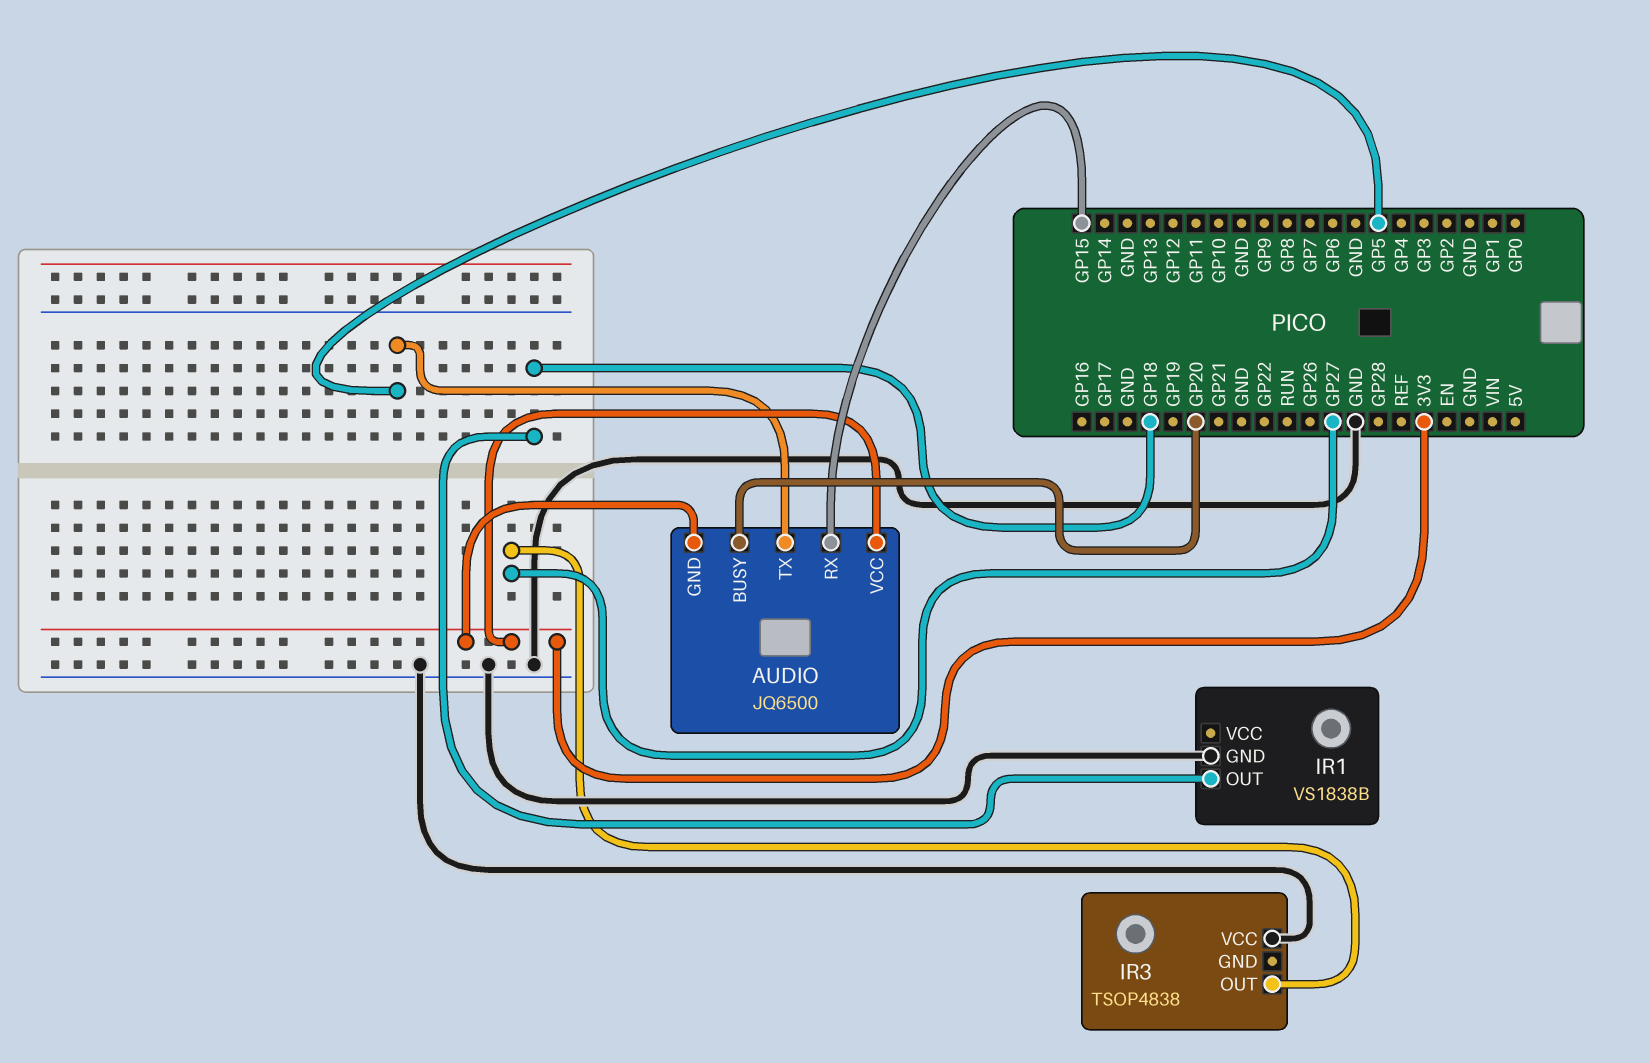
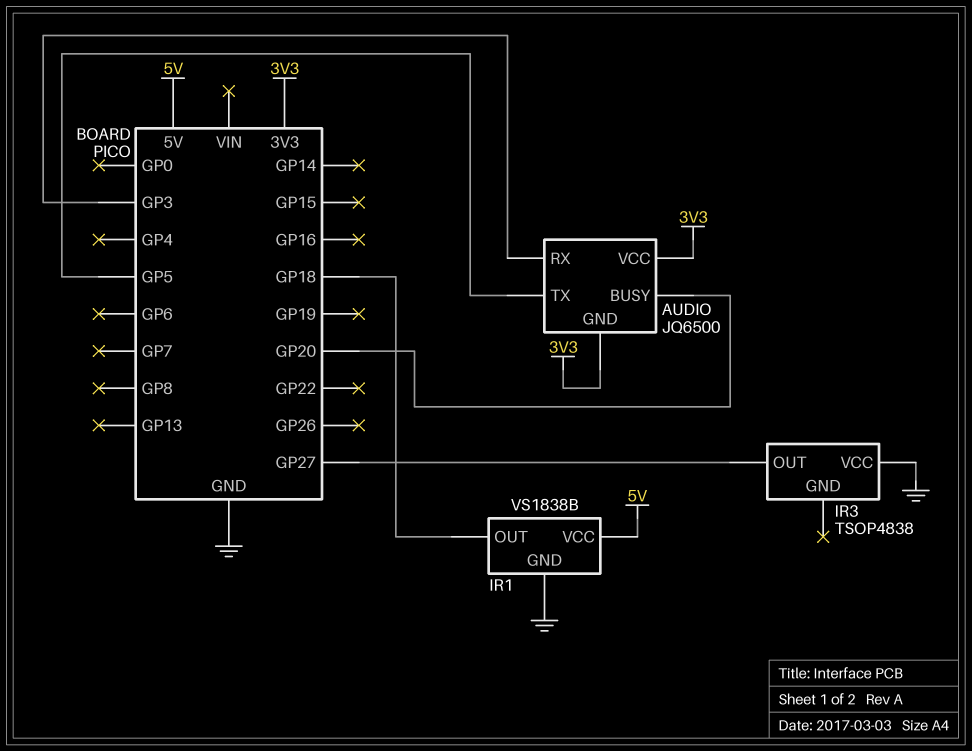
AUDIO pin RX: GP15 -> GP3
IR1 pin VCC: none -> 5V

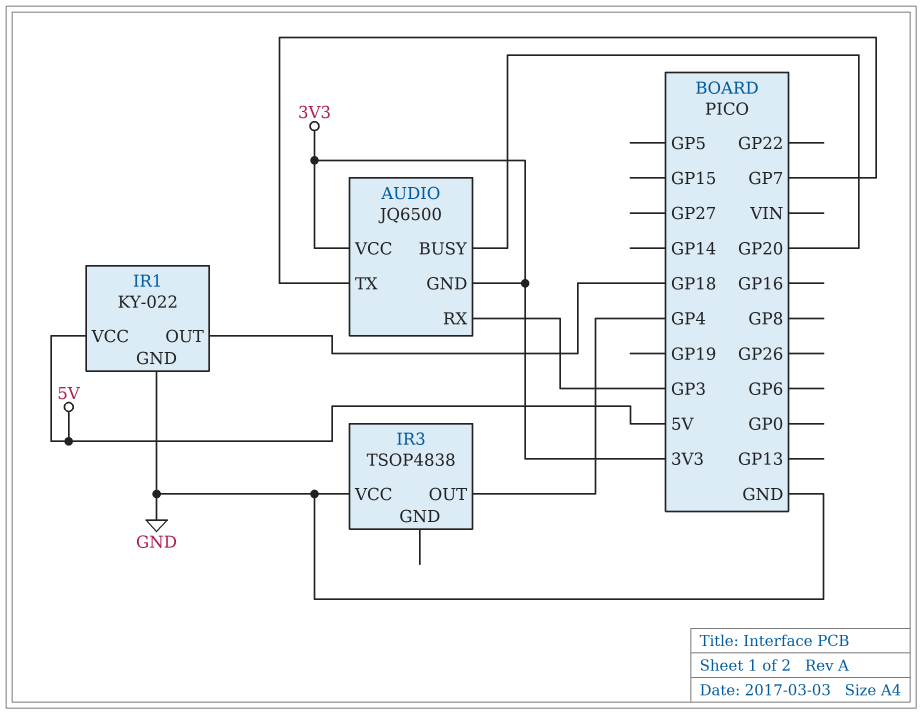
AUDIO pin TX: GP5 -> GP7
IR1: VS1838B -> KY-022
IR3 pin OUT: GP27 -> GP4

